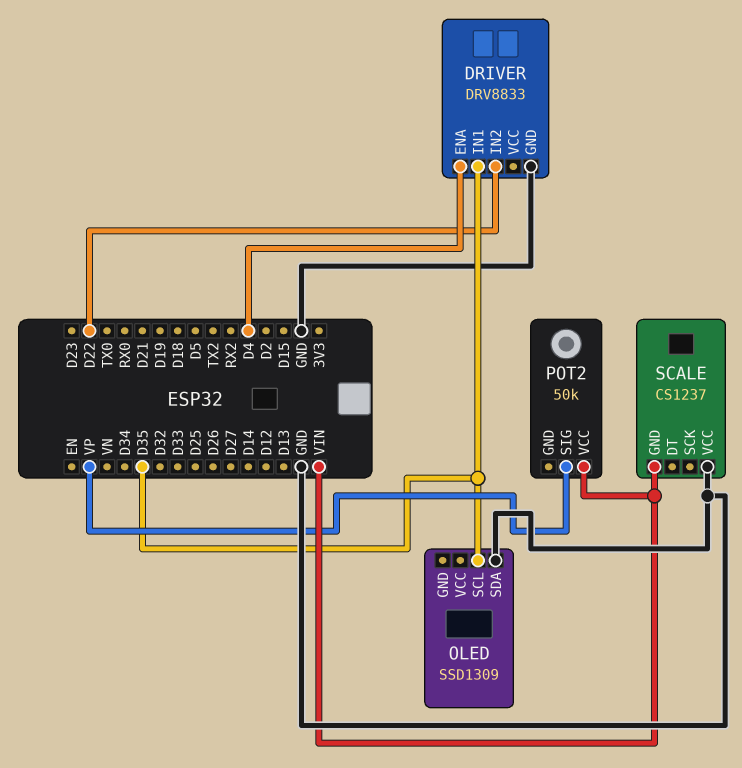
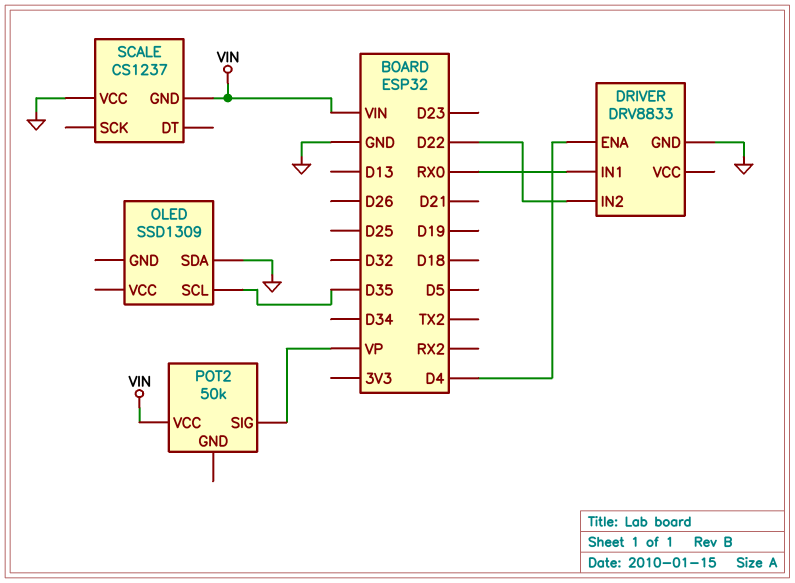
DRIVER pin IN1: D35 -> RX0

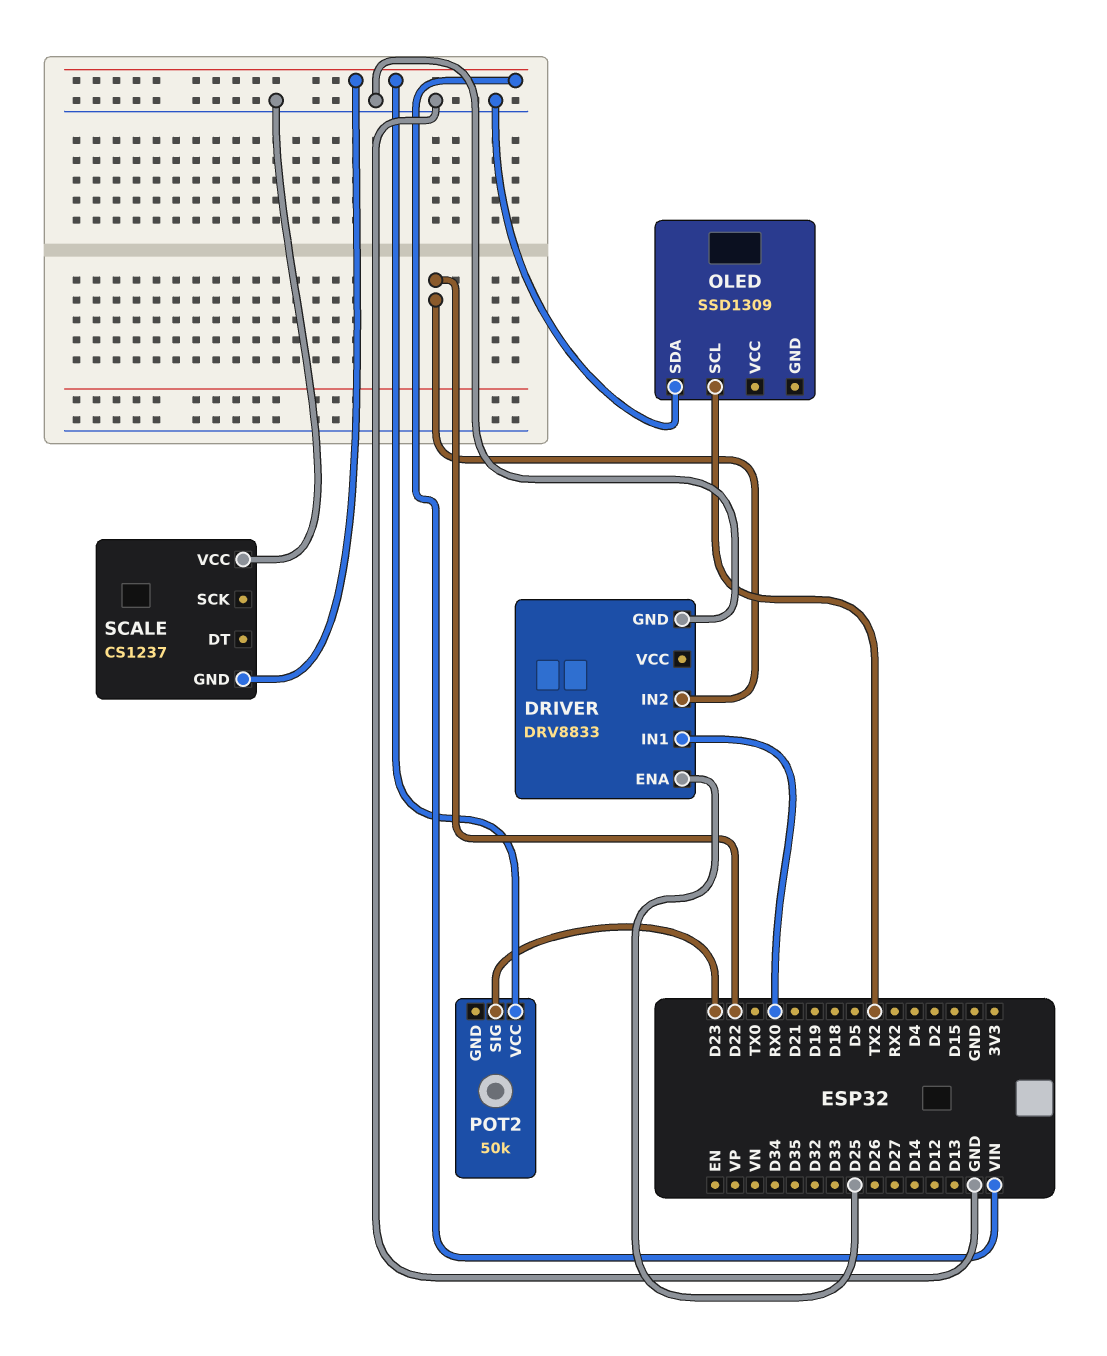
DRIVER pin ENA: D4 -> D25
OLED pin SCL: D35 -> TX2
POT2 pin SIG: VP -> D23

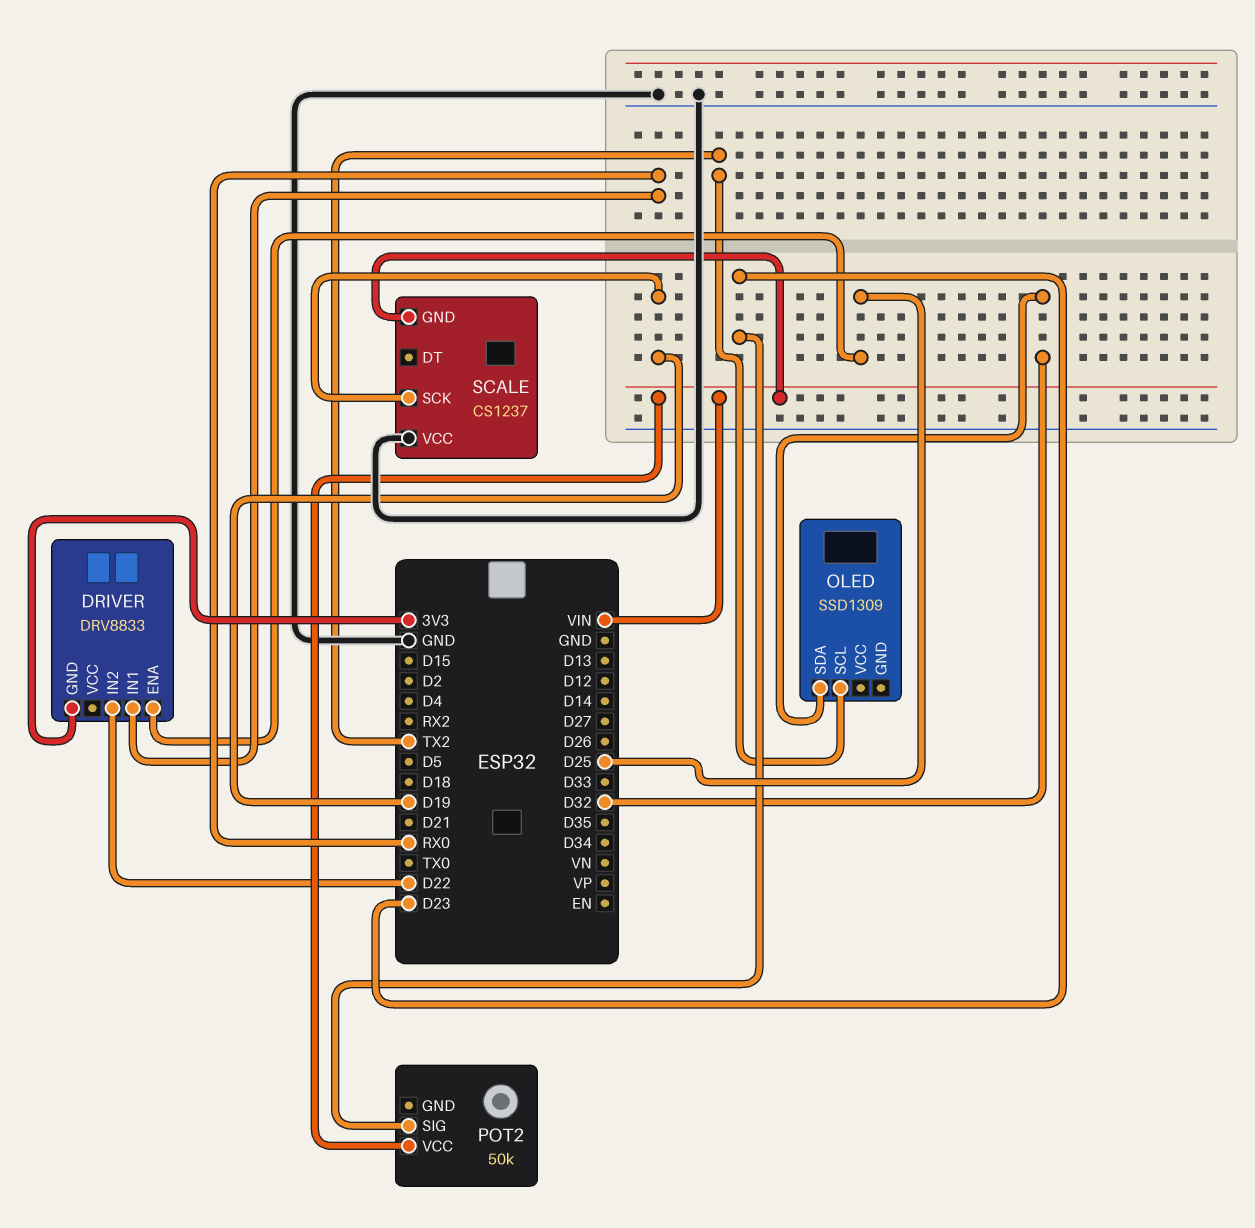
DRIVER pin GND: GND -> 3V3
OLED pin SDA: GND -> D32
SCALE pin SCK: none -> D19

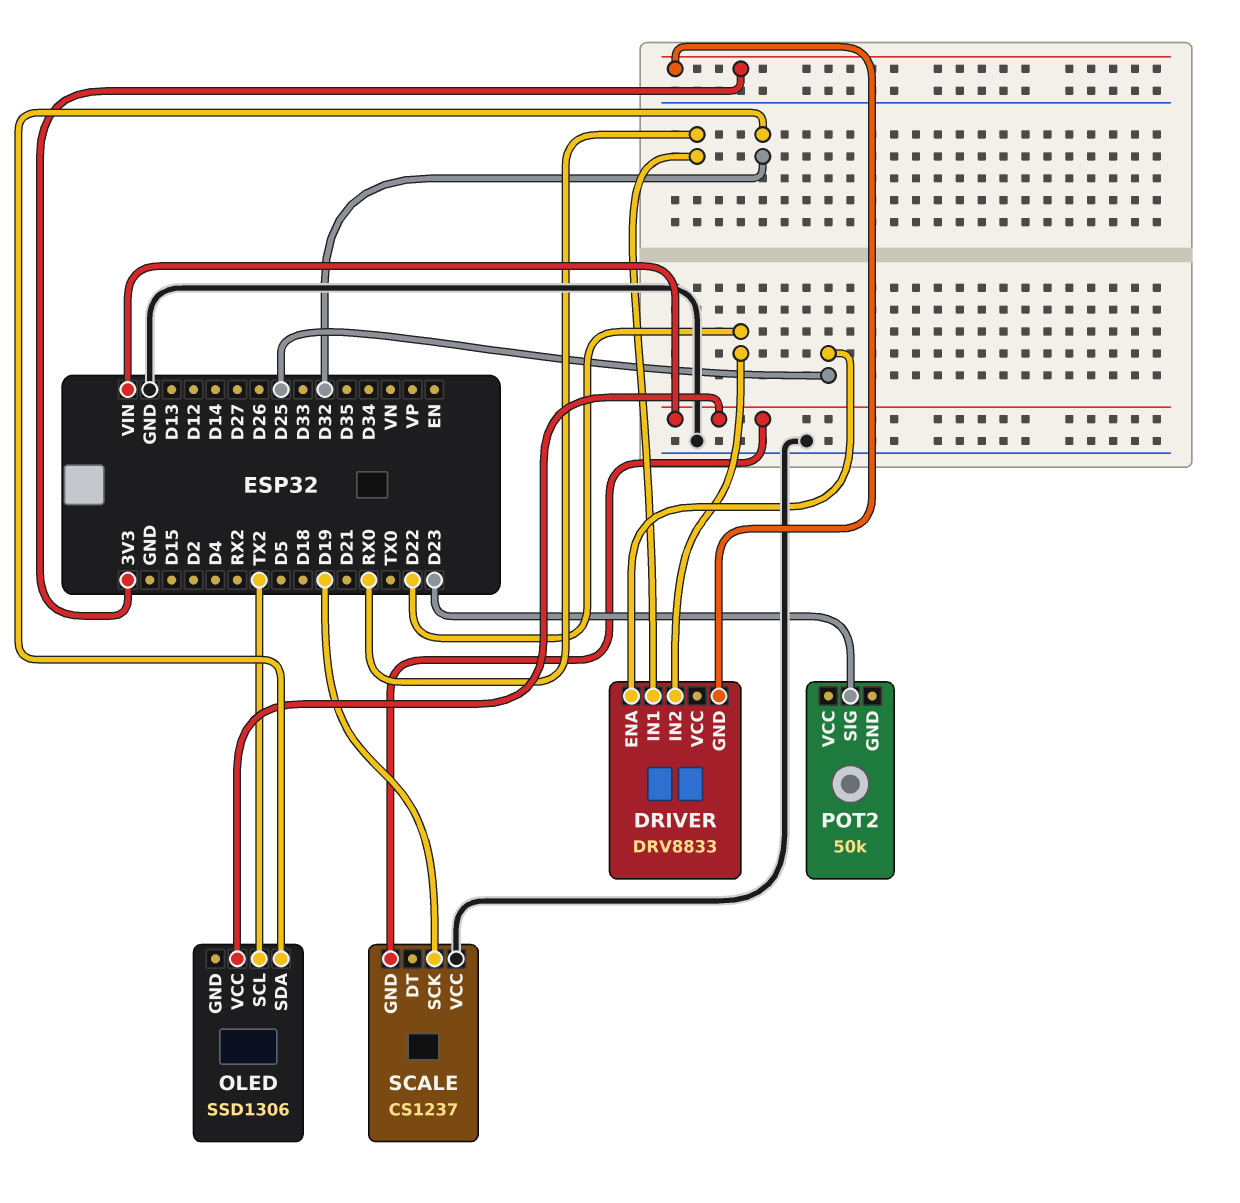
OLED: SSD1309 -> SSD1306
OLED pin VCC: none -> VIN
POT2 pin VCC: VIN -> none

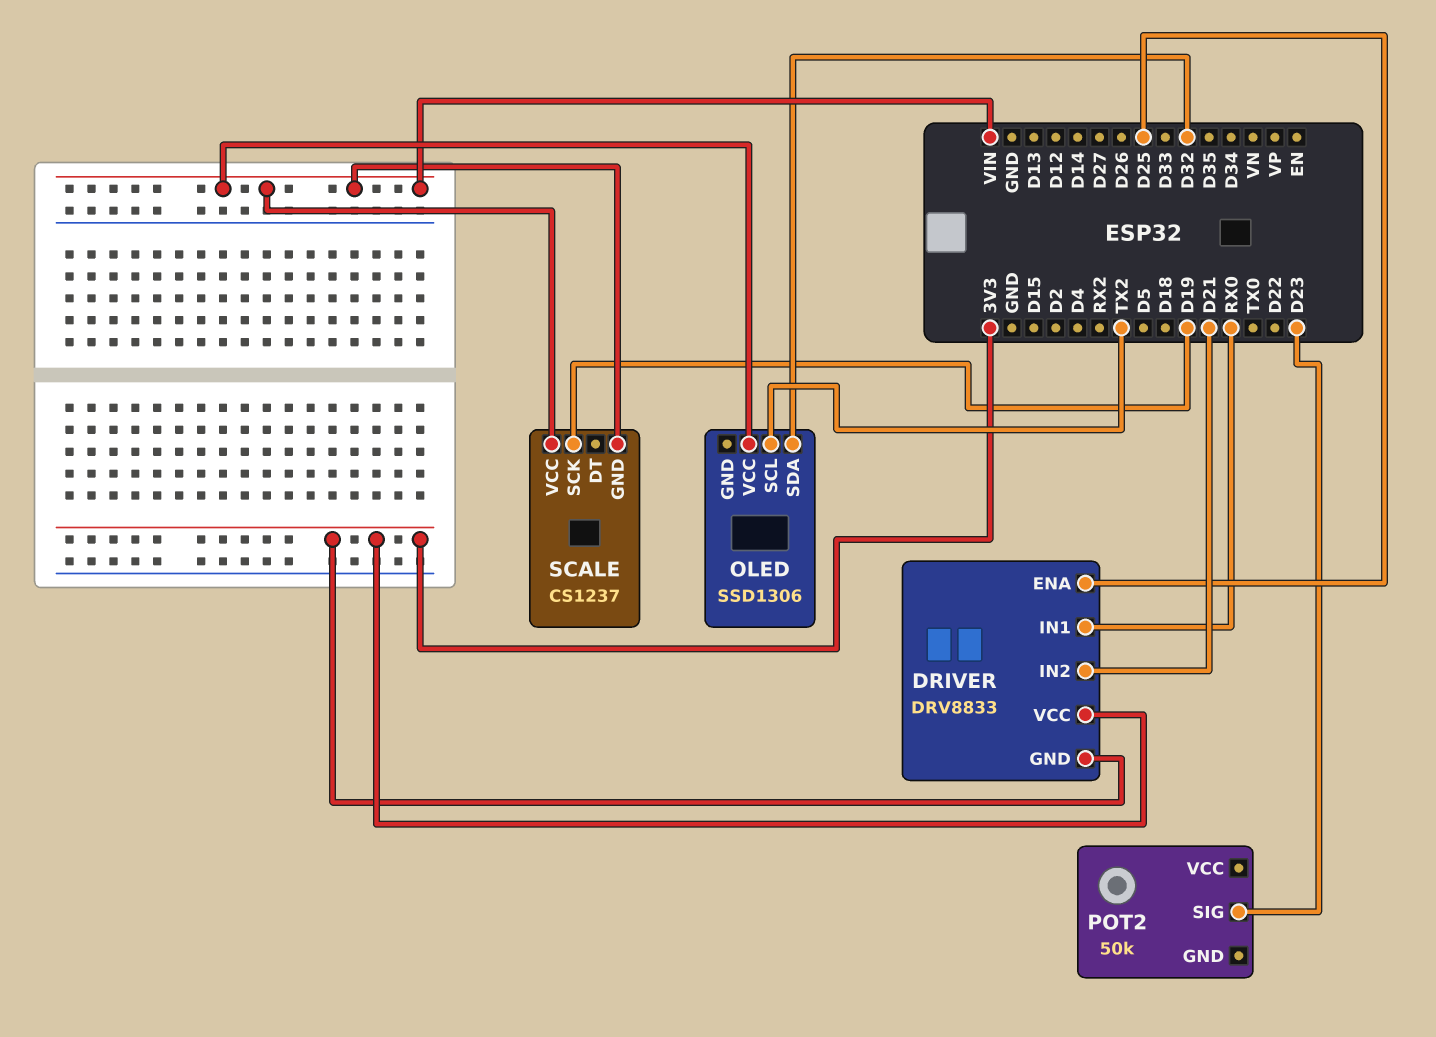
DRIVER pin IN2: D22 -> D21
DRIVER pin VCC: none -> 3V3
SCALE pin VCC: GND -> VIN

